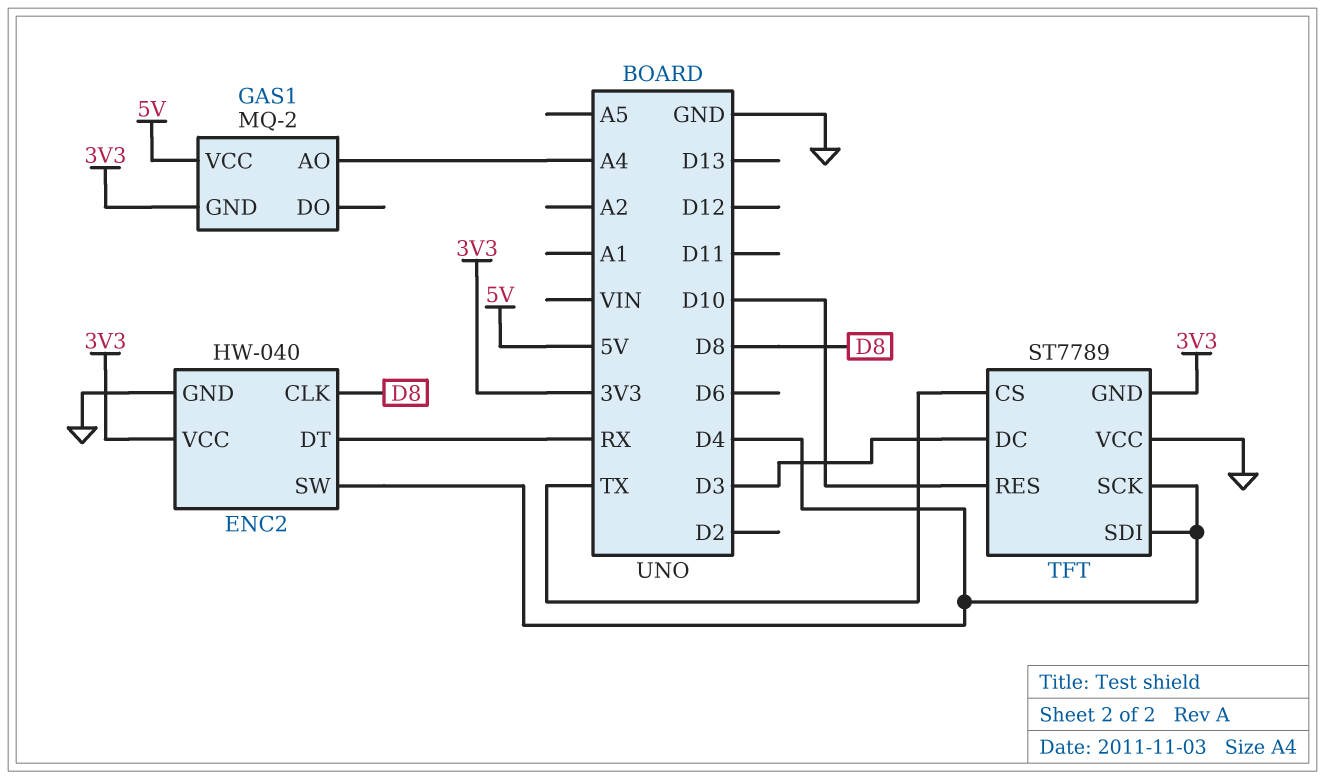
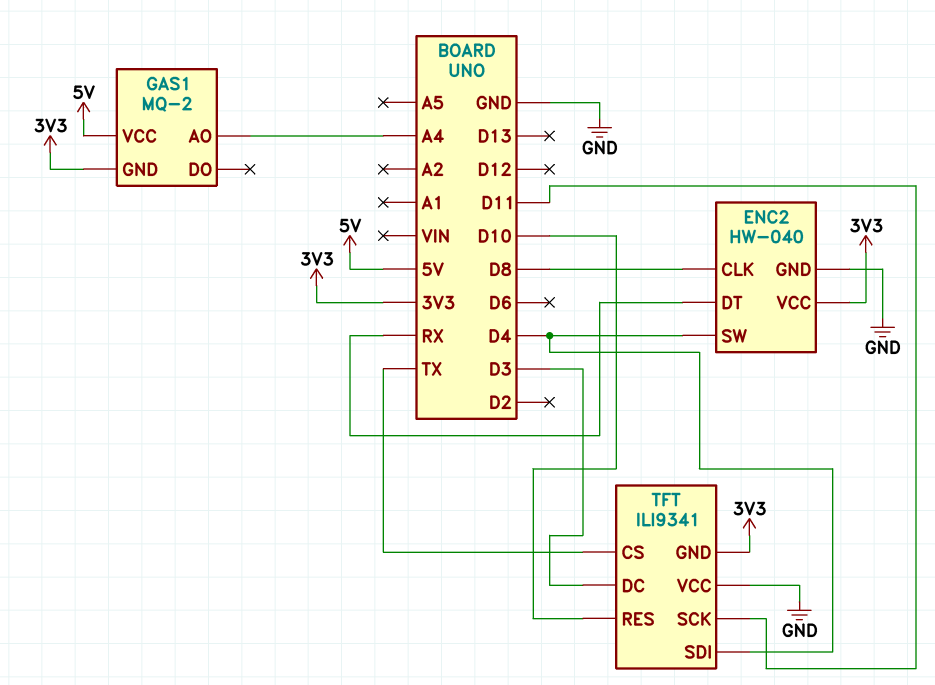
TFT: ST7789 -> ILI9341
TFT pin SCK: D4 -> D11

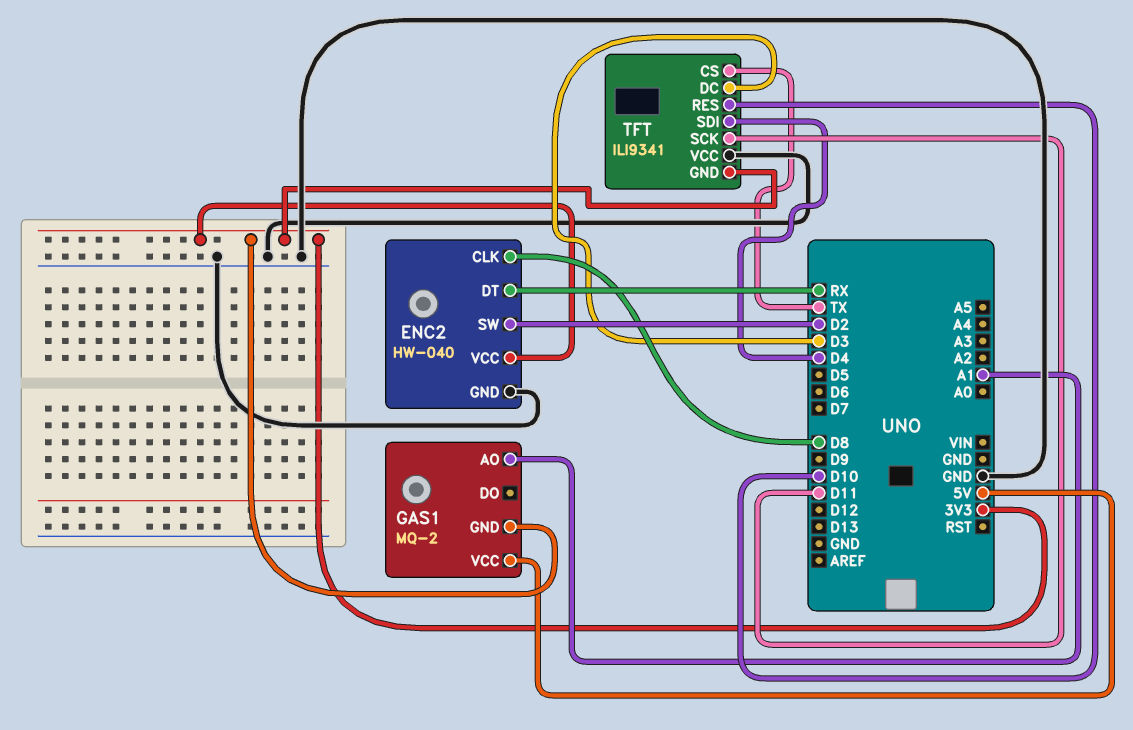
ENC2 pin SW: D4 -> D2
GAS1 pin AO: A4 -> A1

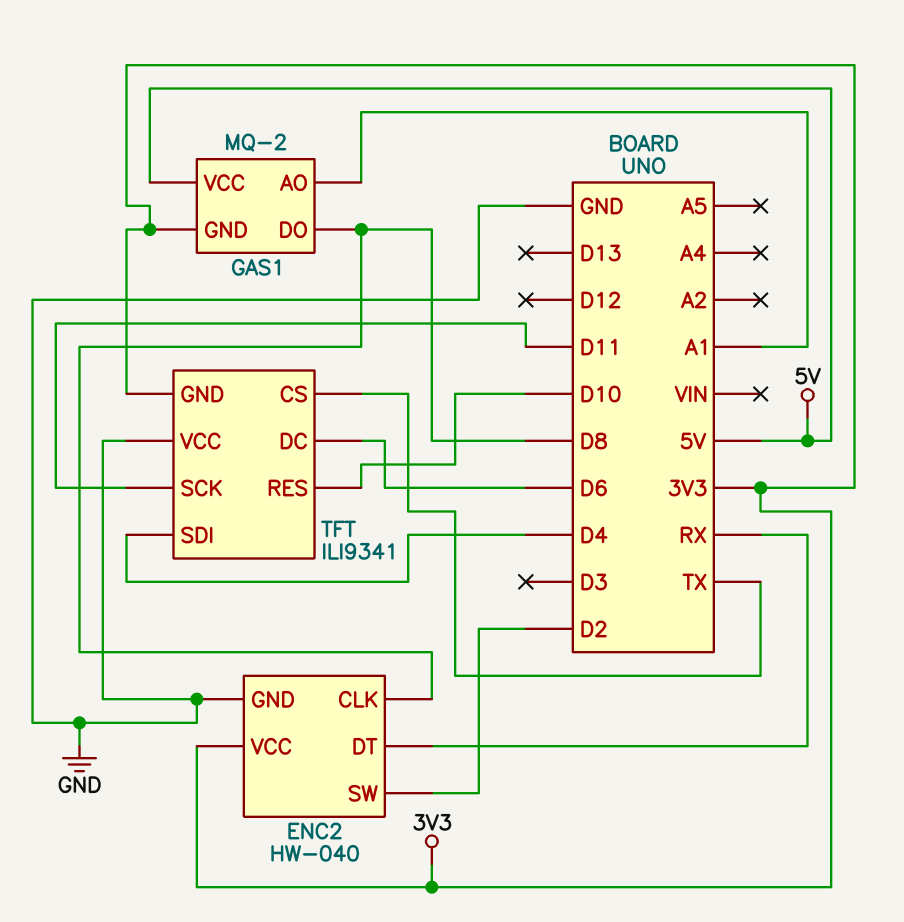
GAS1 pin DO: none -> D8
TFT pin DC: D3 -> D6

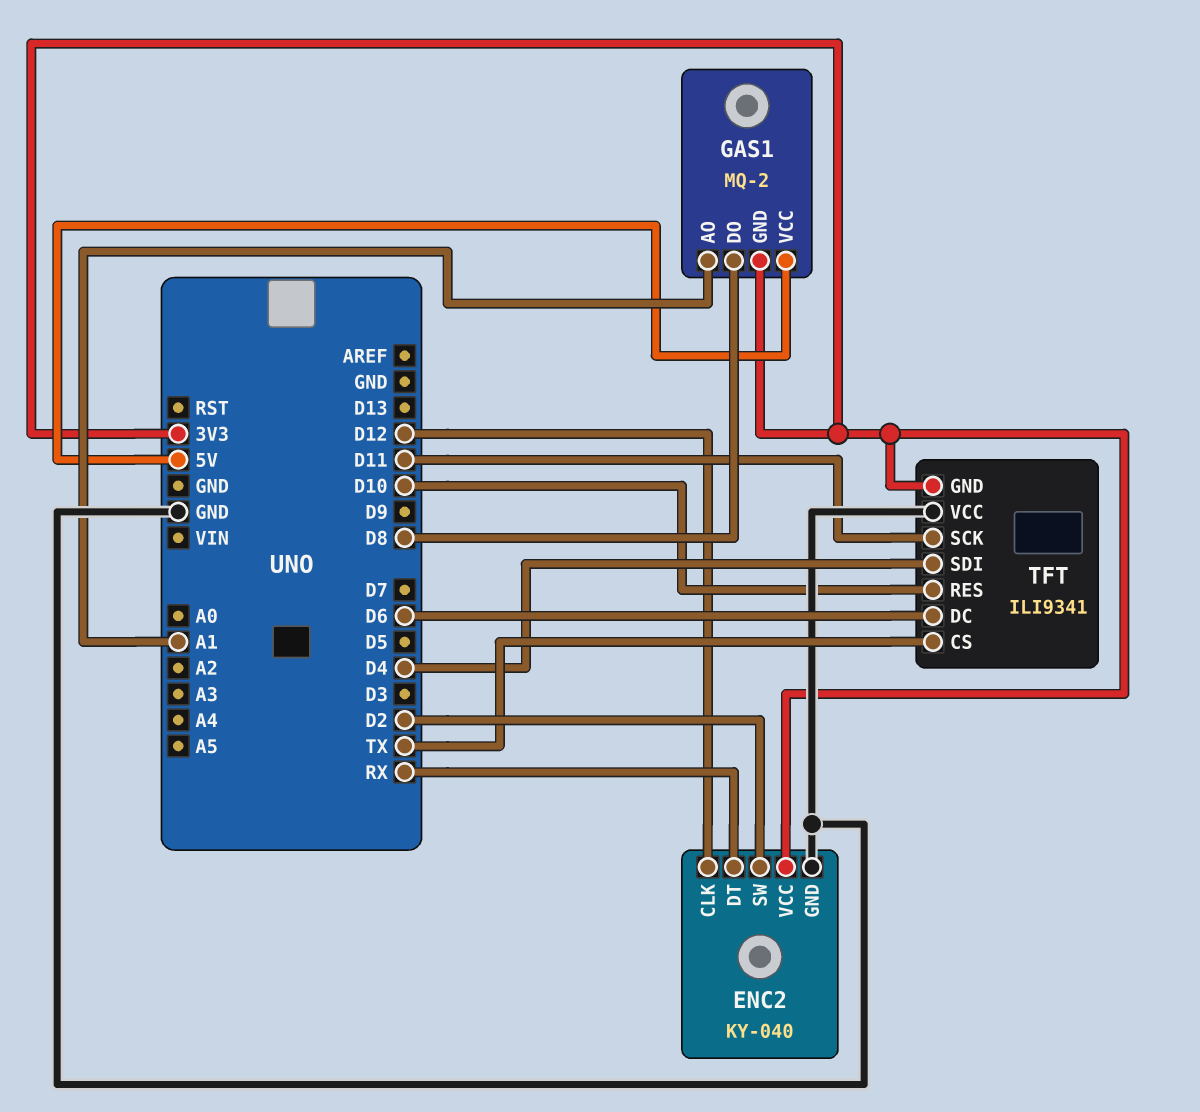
ENC2: HW-040 -> KY-040
ENC2 pin CLK: D8 -> D12

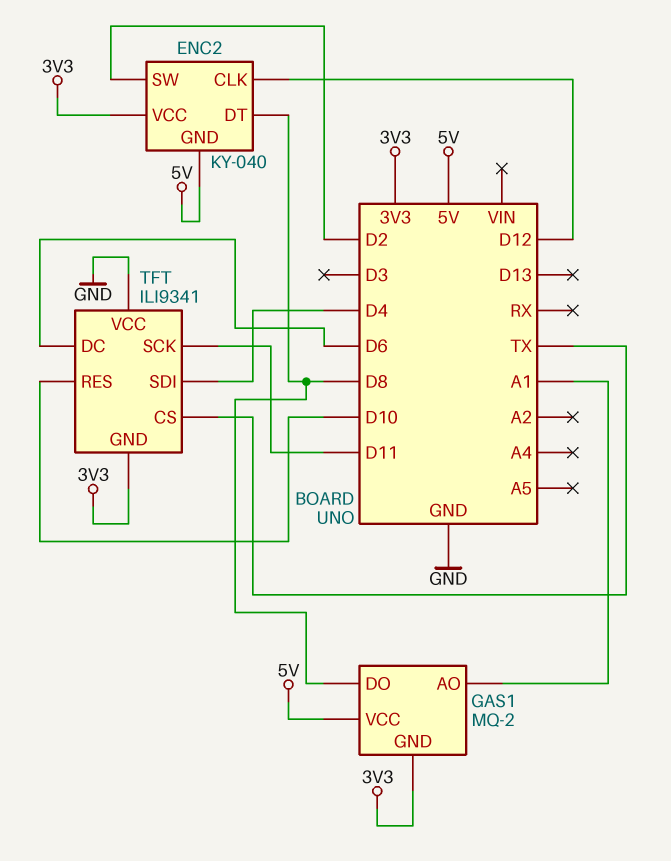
ENC2 pin DT: RX -> D8
ENC2 pin GND: GND -> 5V

